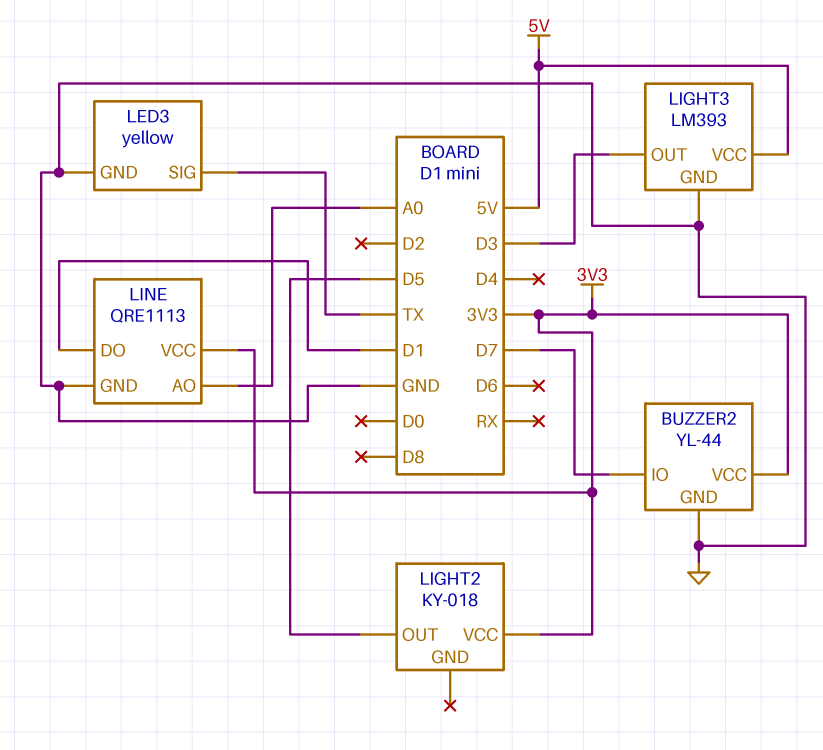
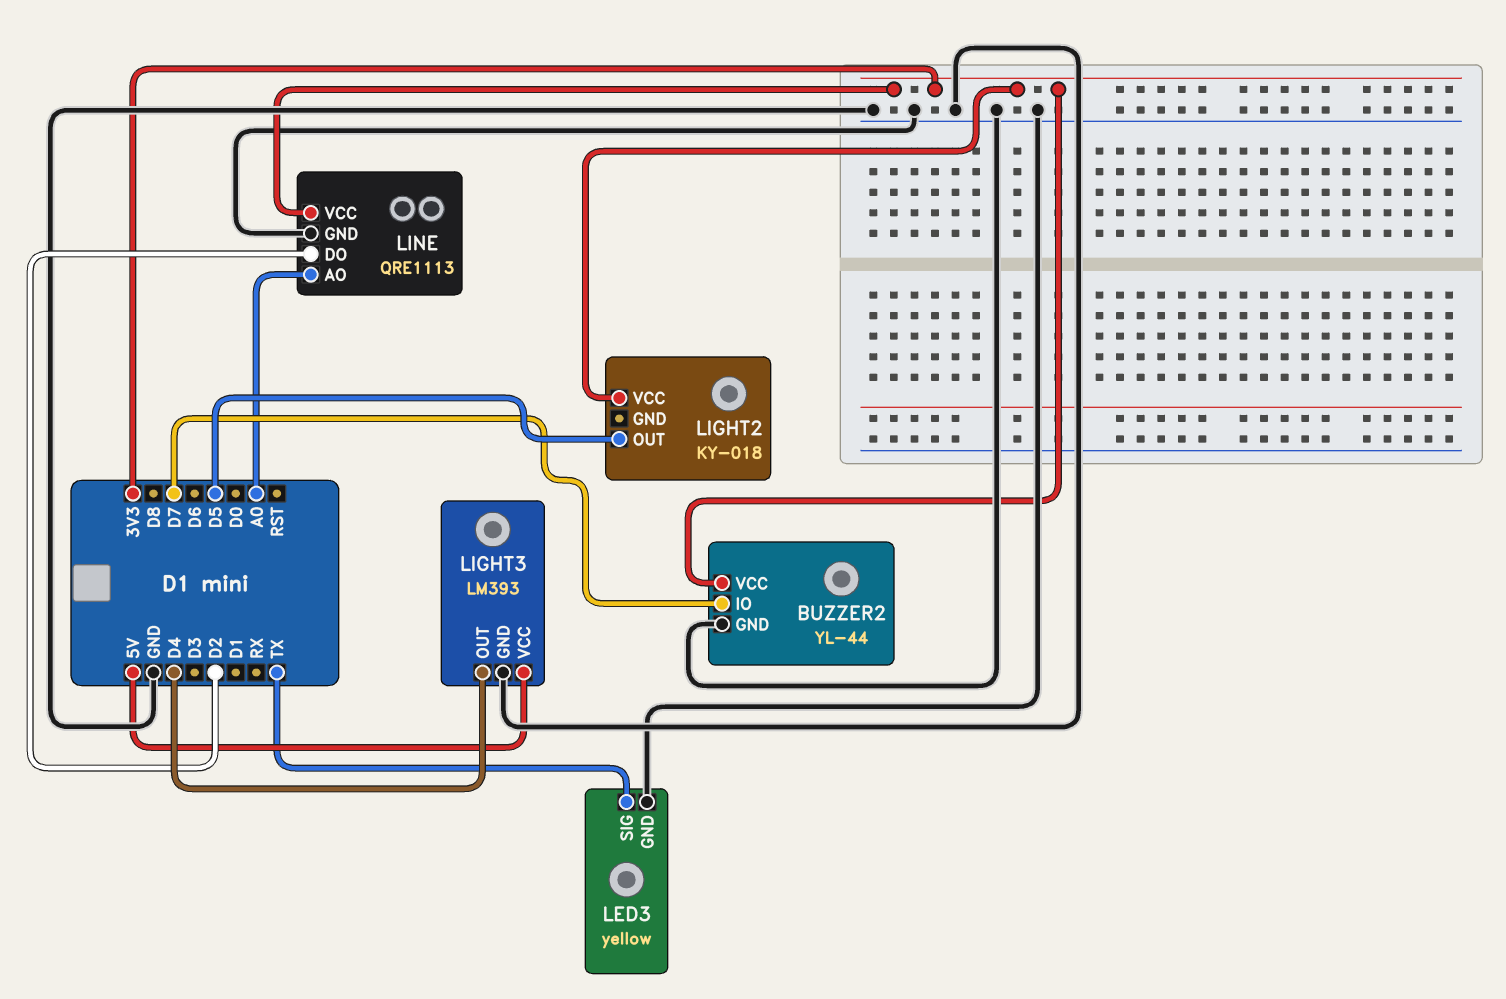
LIGHT3 pin OUT: D3 -> D4
LINE pin DO: D1 -> D2

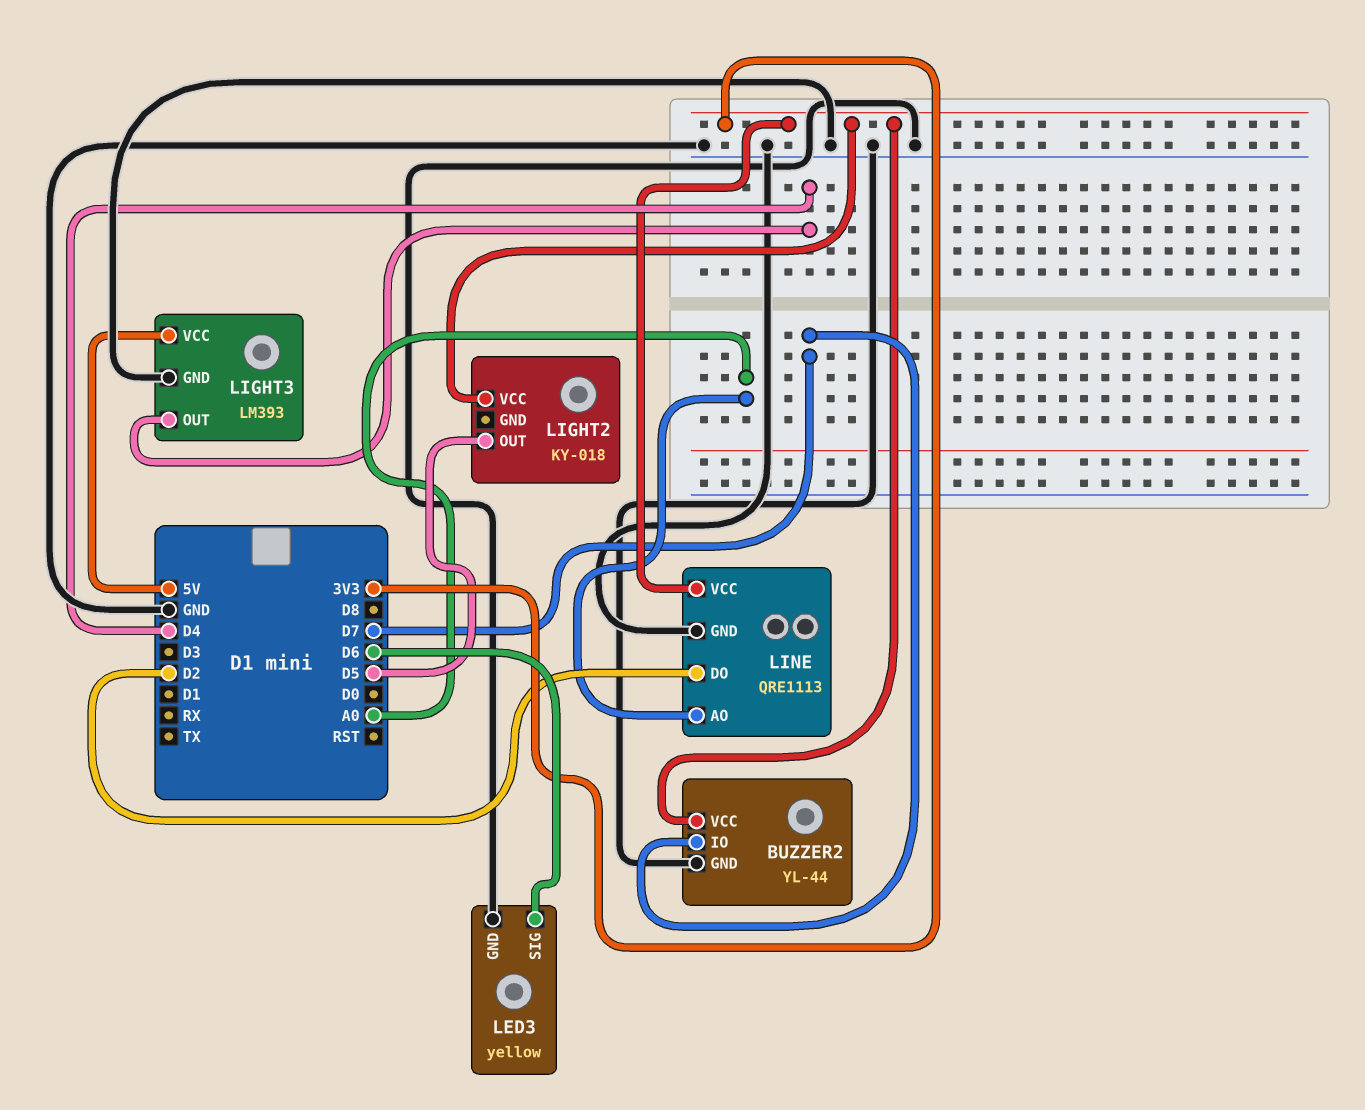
LED3 pin SIG: TX -> D6

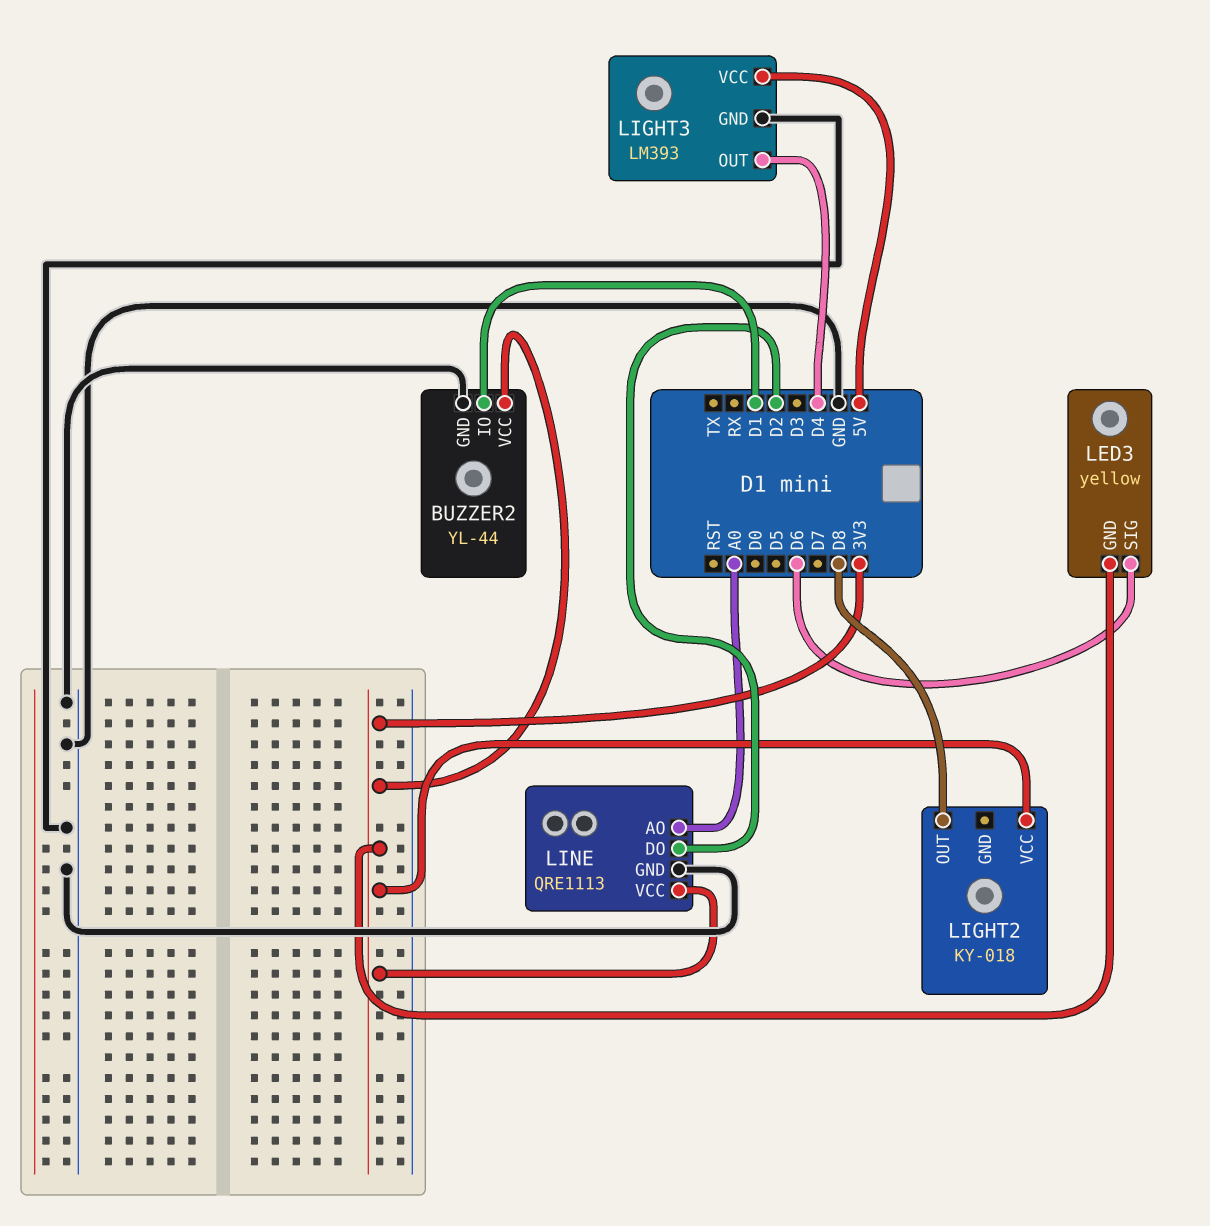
BUZZER2 pin IO: D7 -> D1
LED3 pin GND: GND -> 3V3
LIGHT2 pin OUT: D5 -> D8

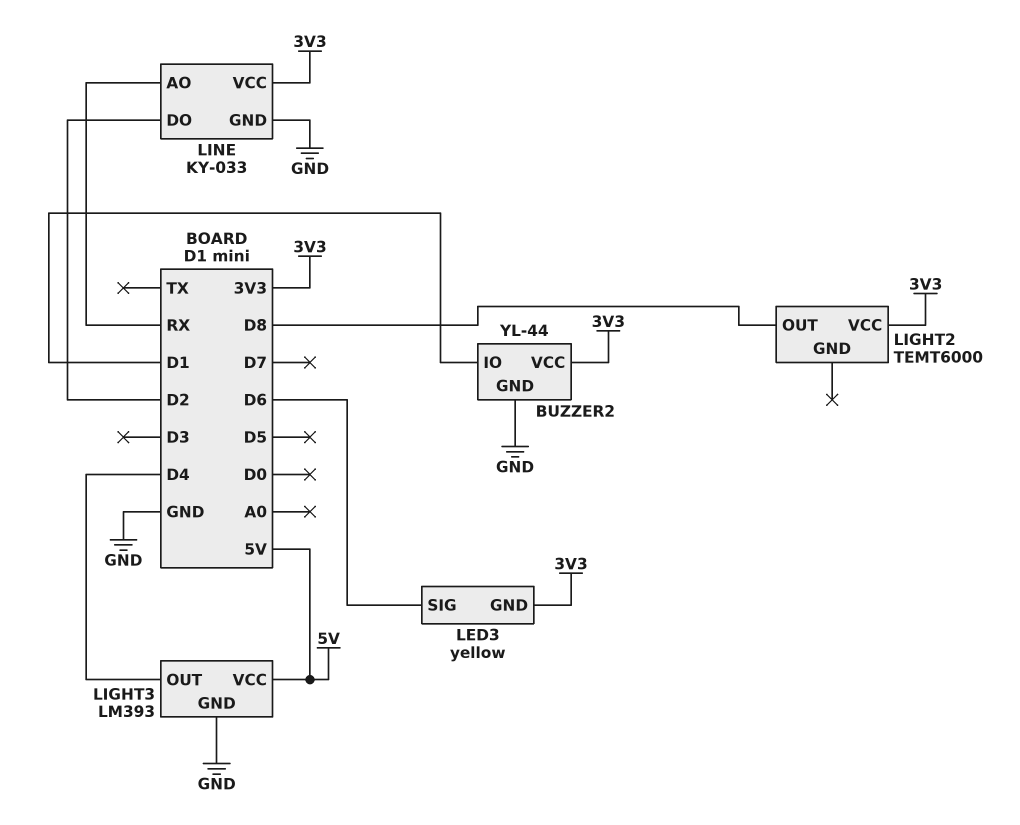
LIGHT2: KY-018 -> TEMT6000
LINE: QRE1113 -> KY-033
LINE pin AO: A0 -> RX

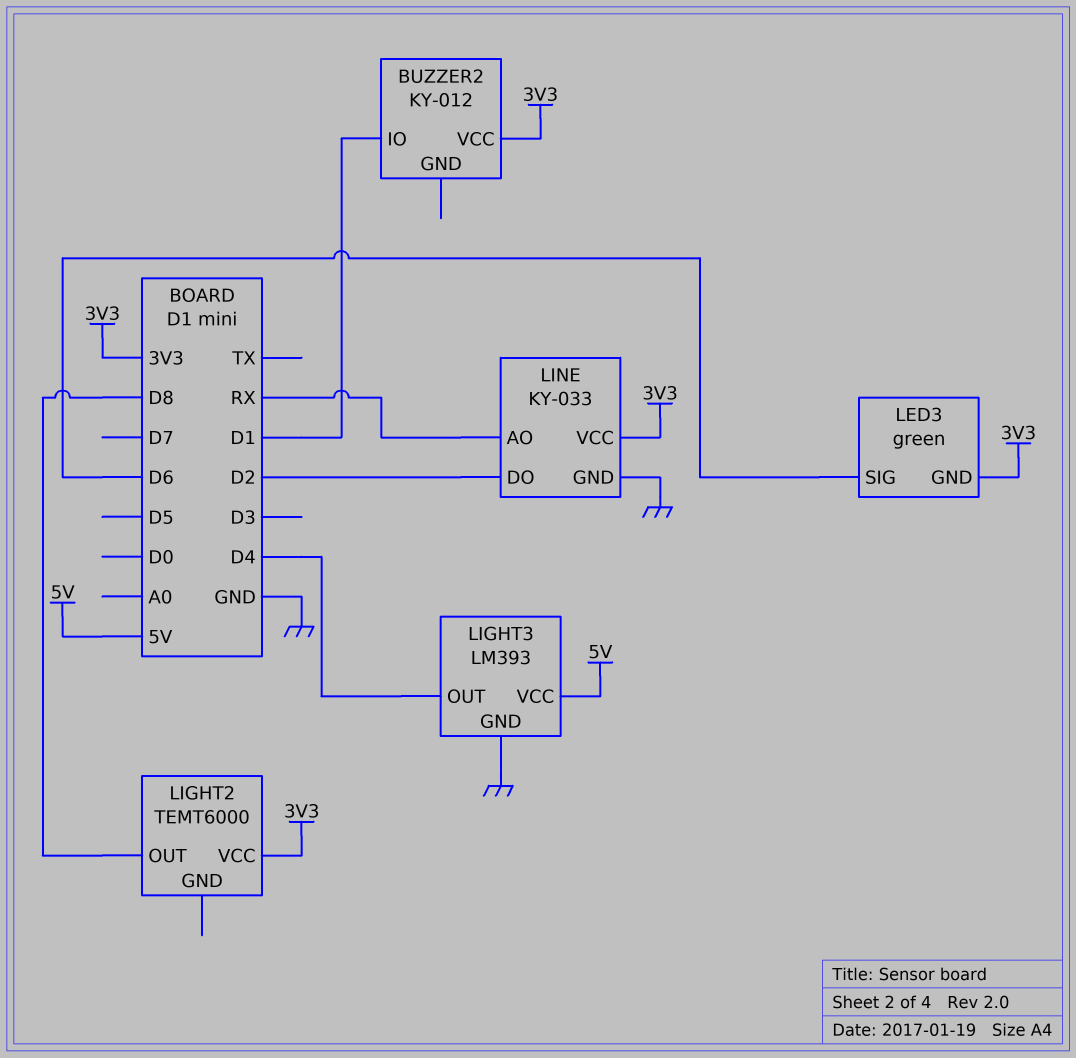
BUZZER2: YL-44 -> KY-012
BUZZER2 pin GND: GND -> none
LED3: yellow -> green

